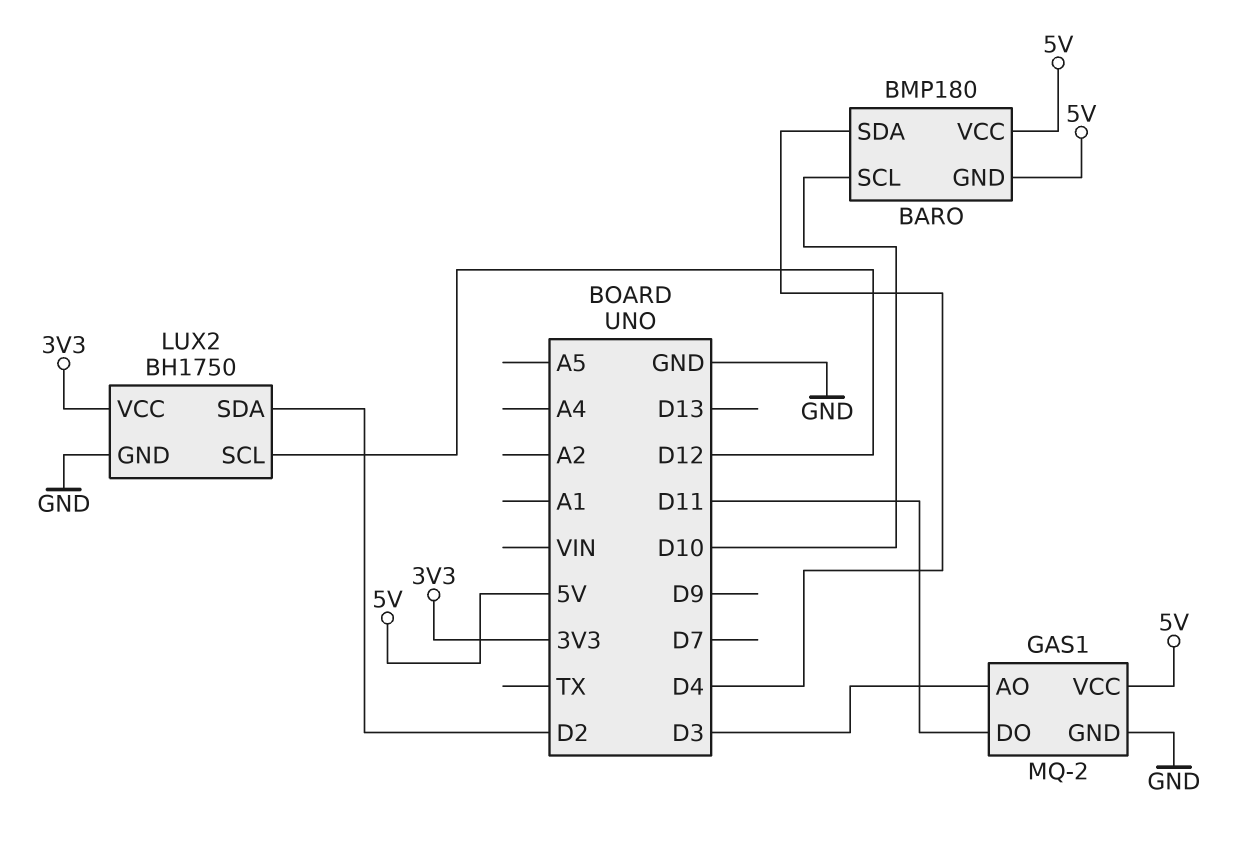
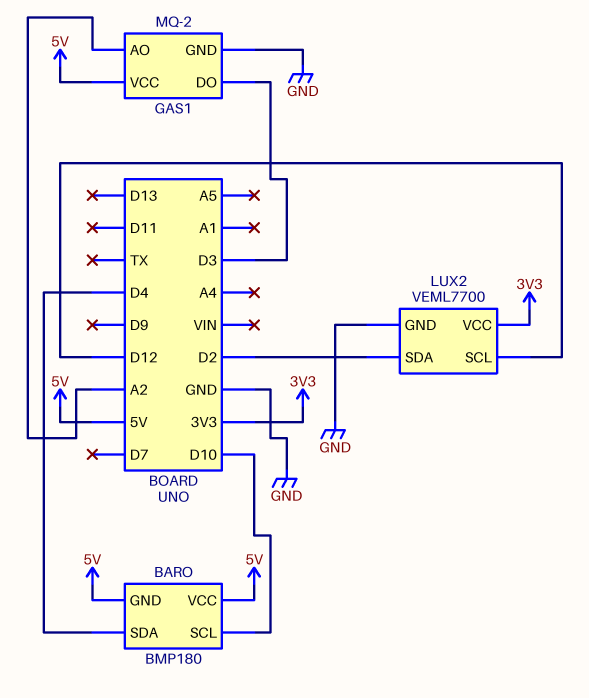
GAS1 pin AO: D3 -> A2
GAS1 pin DO: D11 -> D3
LUX2: BH1750 -> VEML7700

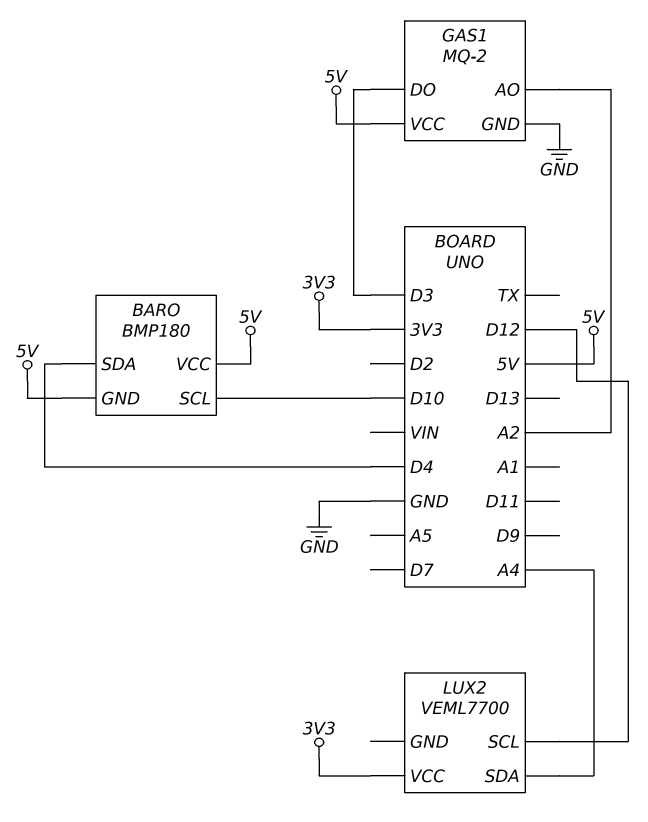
LUX2 pin GND: GND -> none
LUX2 pin SDA: D2 -> A4

